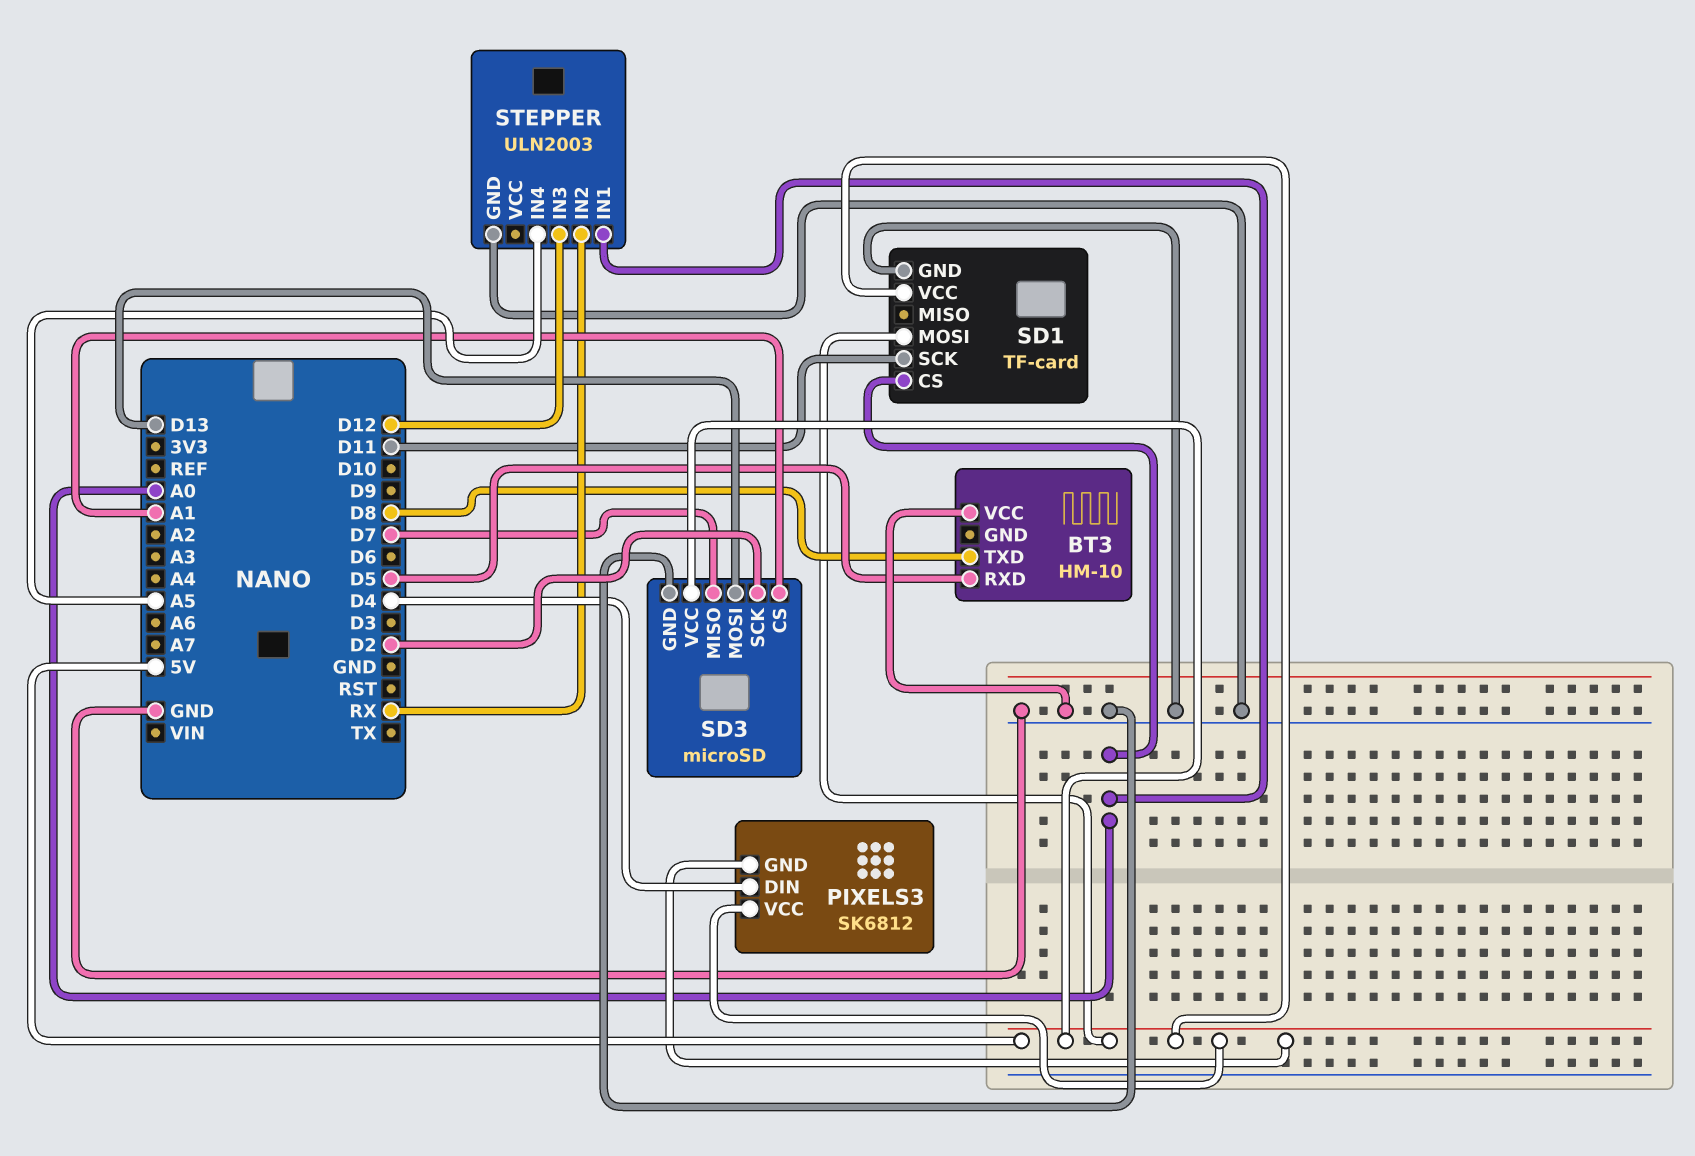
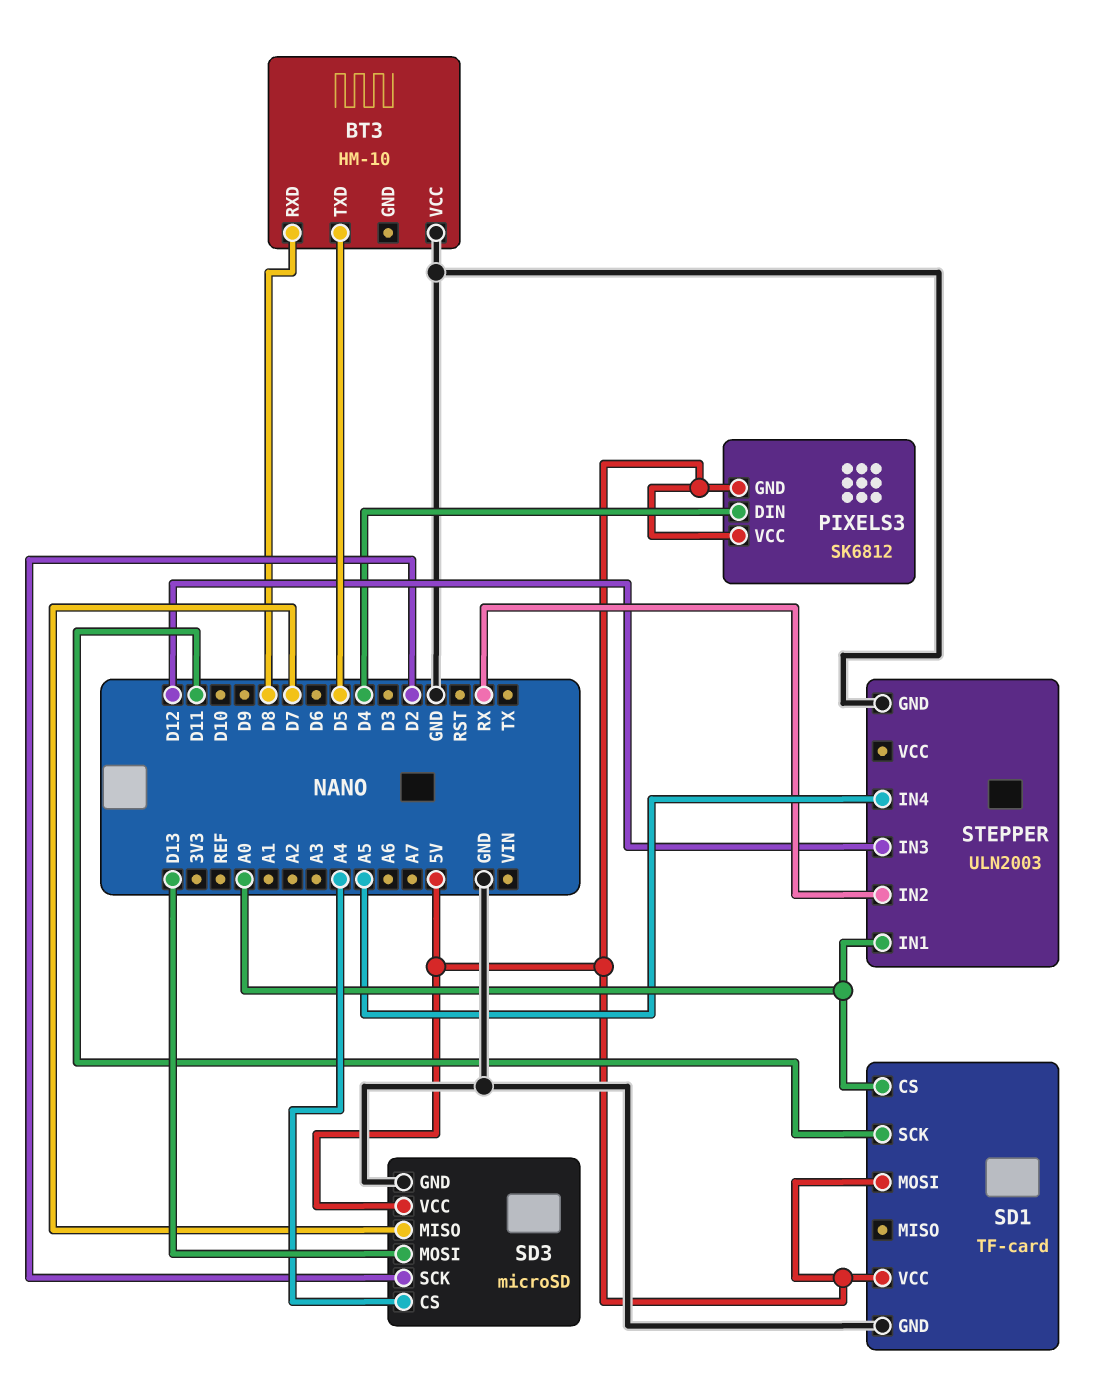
BT3 pin RXD: D5 -> D8
BT3 pin TXD: D8 -> D5
SD3 pin CS: A1 -> A4

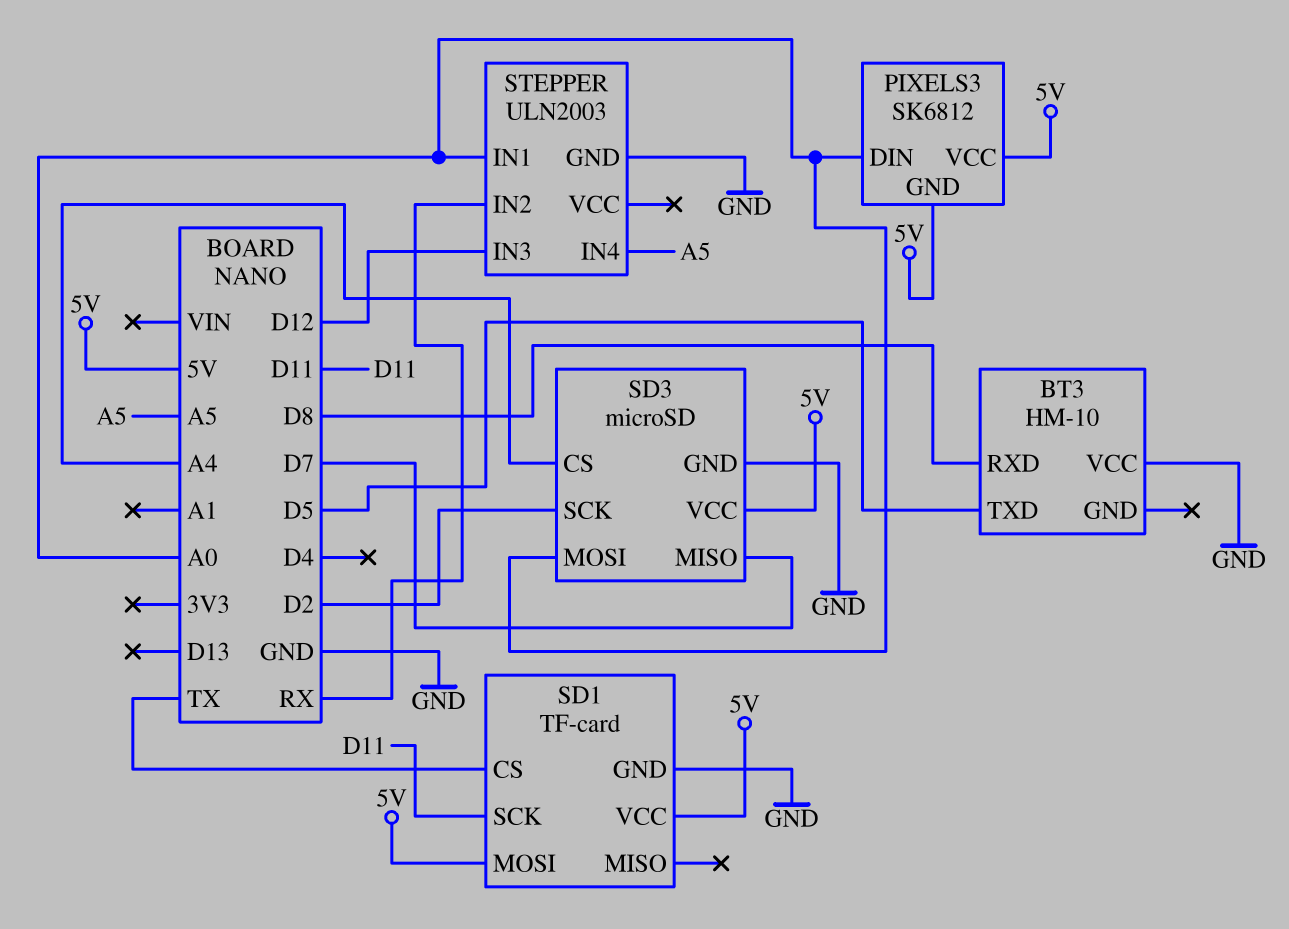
PIXELS3 pin DIN: D4 -> A0
SD1 pin CS: A0 -> TX
SD3 pin MOSI: D13 -> A0

